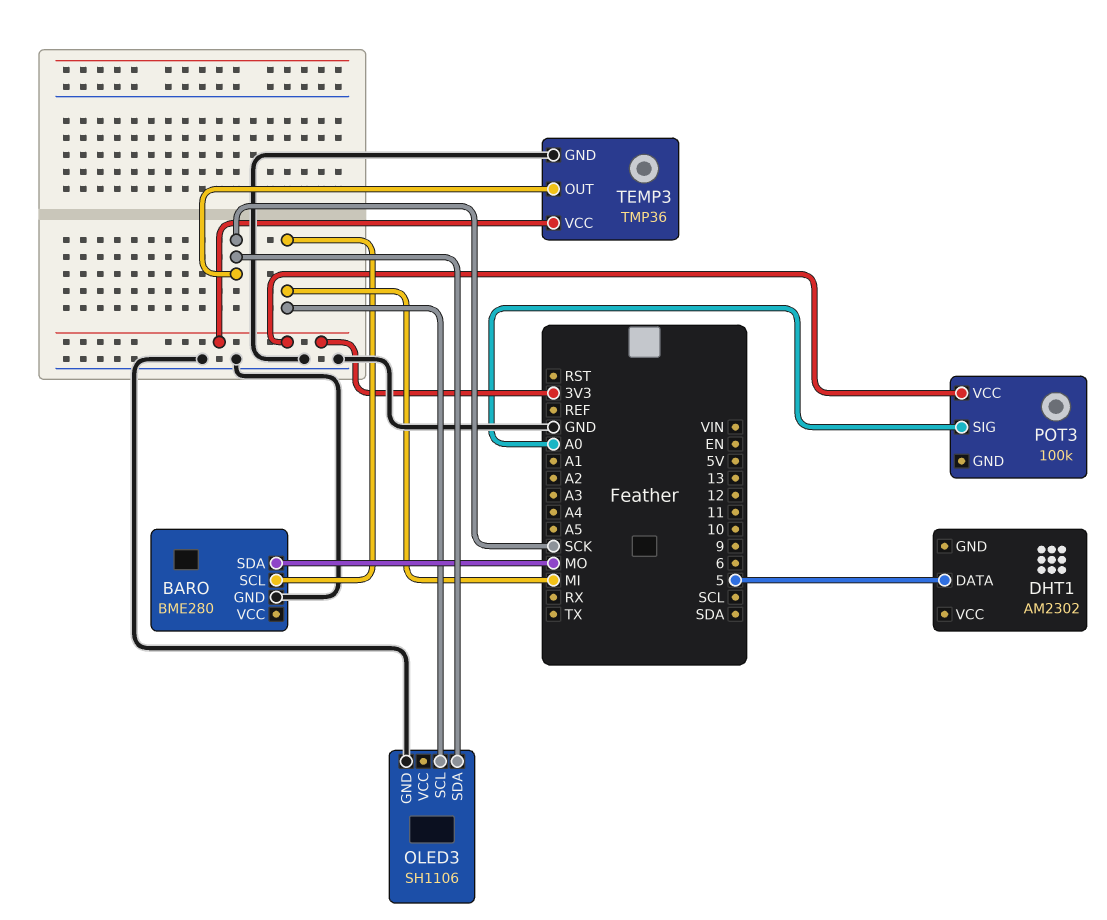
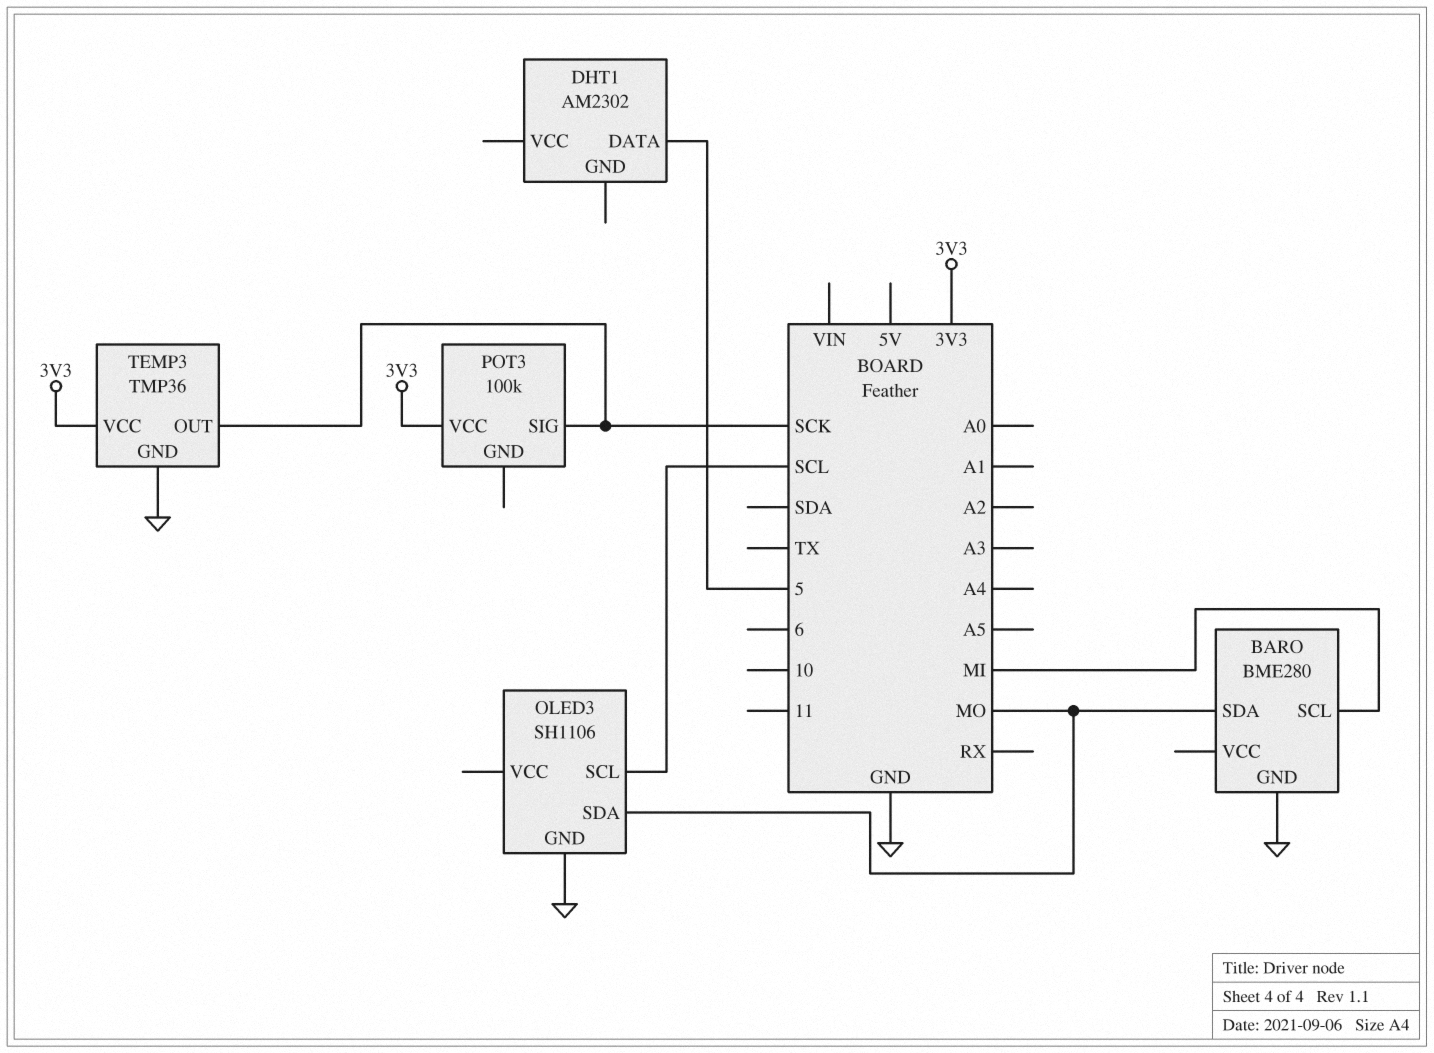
OLED3 pin SCL: MI -> SCL
OLED3 pin SDA: SCK -> MO
POT3 pin SIG: A0 -> SCK

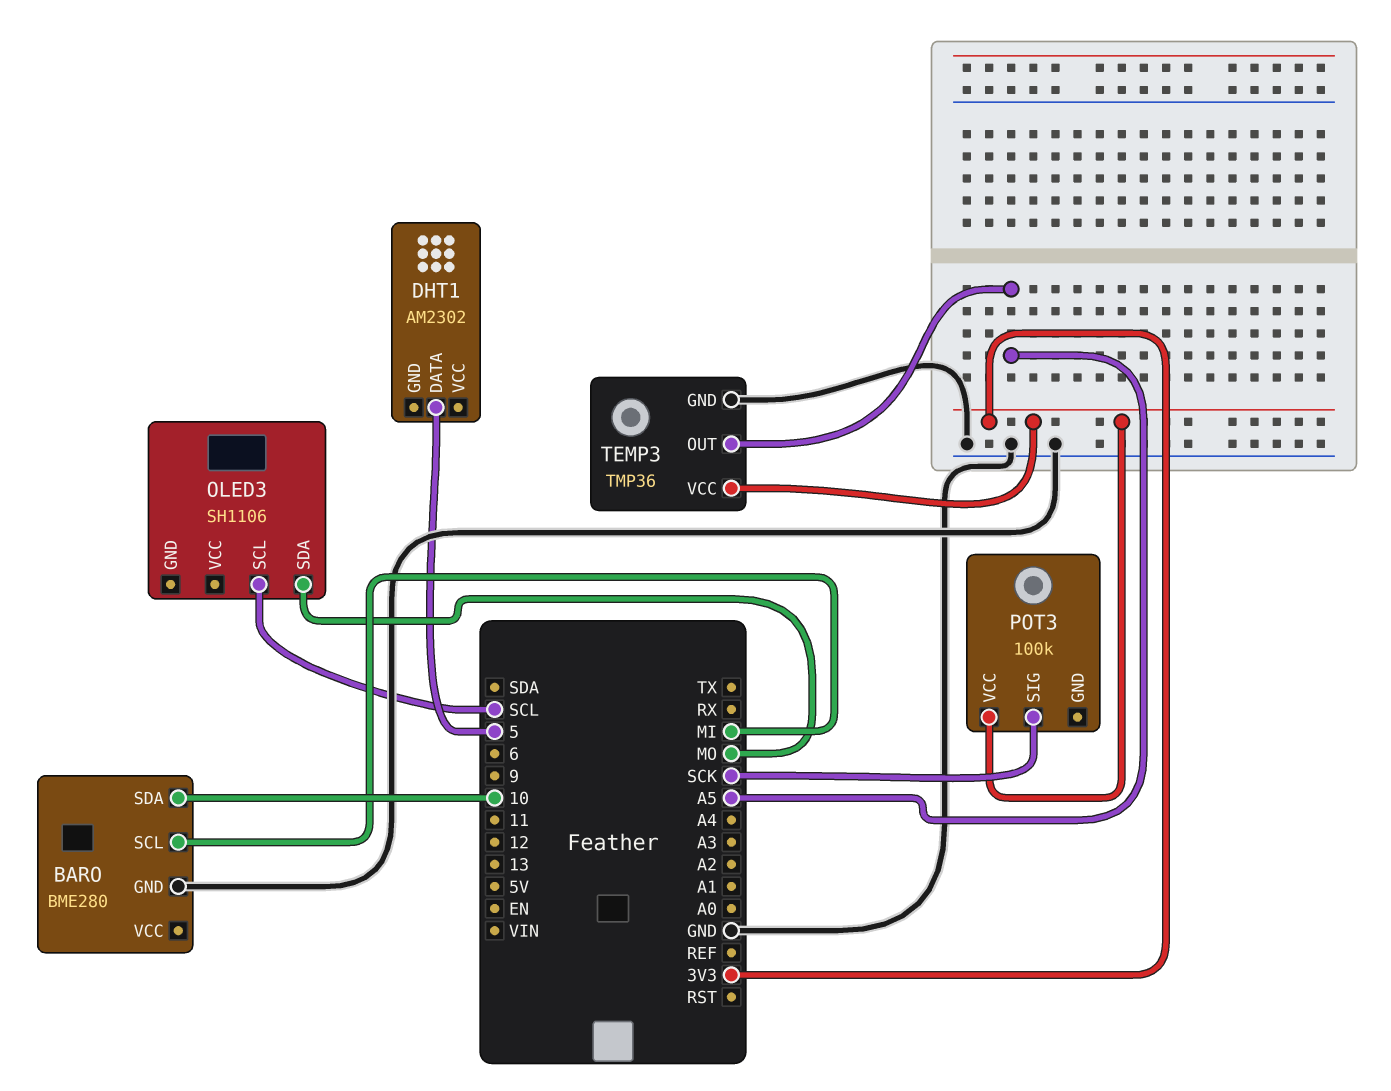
BARO pin SDA: MO -> 10
OLED3 pin GND: GND -> none
TEMP3 pin OUT: SCK -> A5

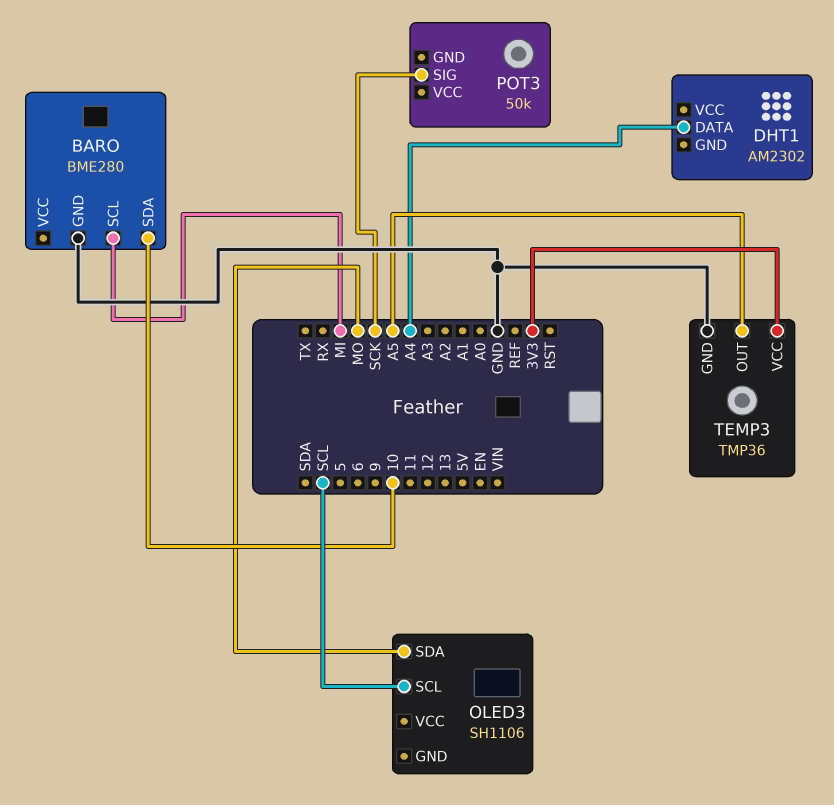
DHT1 pin DATA: 5 -> A4
POT3: 100k -> 50k
POT3 pin VCC: 3V3 -> none

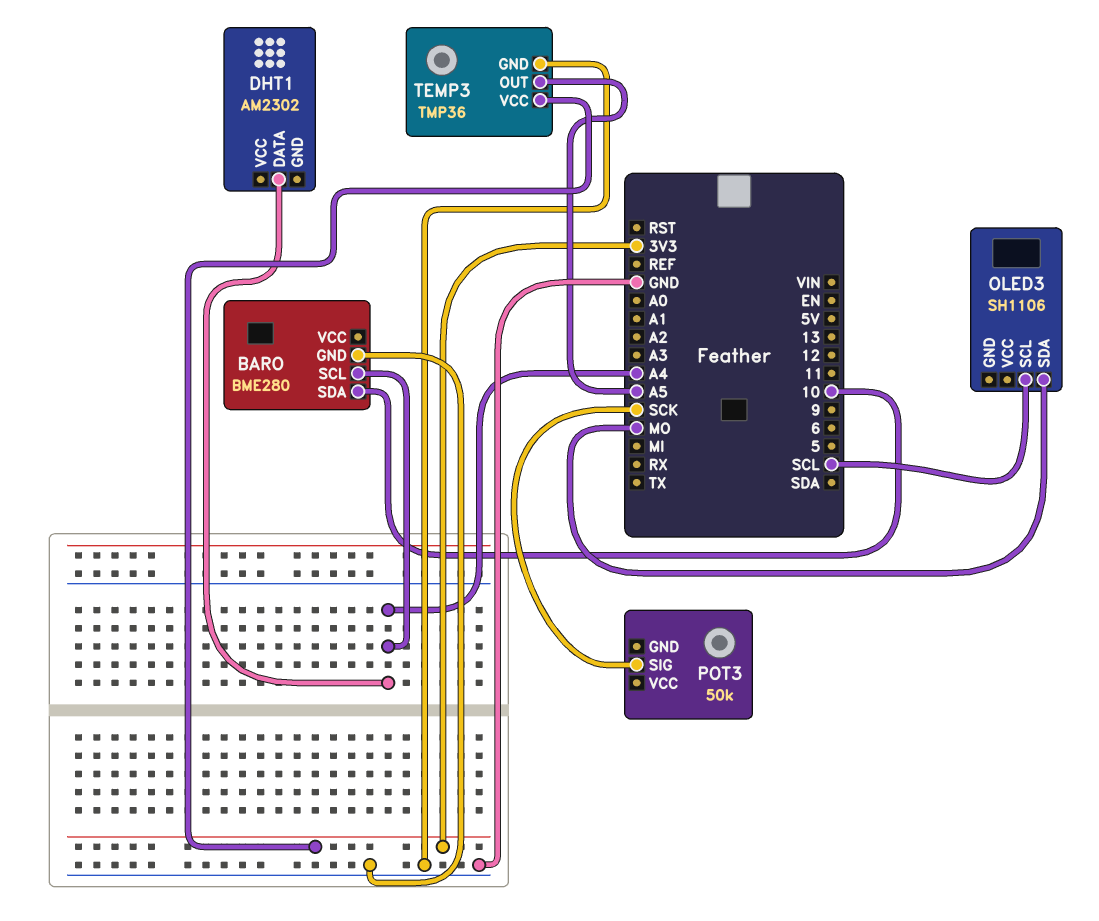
BARO pin SCL: MI -> A4

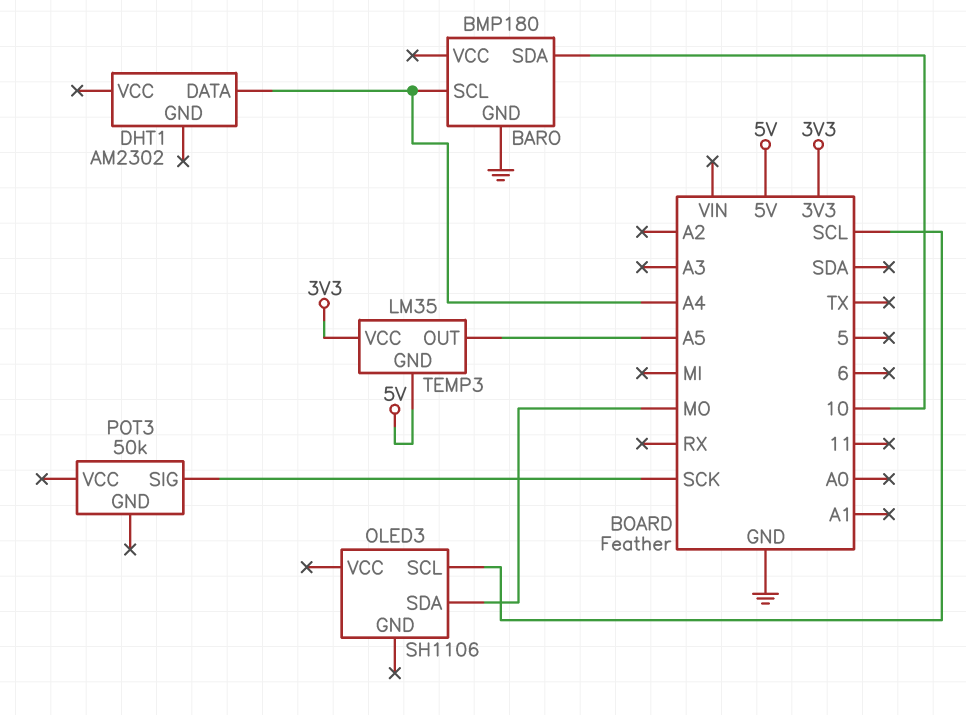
BARO: BME280 -> BMP180
TEMP3: TMP36 -> LM35
TEMP3 pin GND: GND -> 5V

